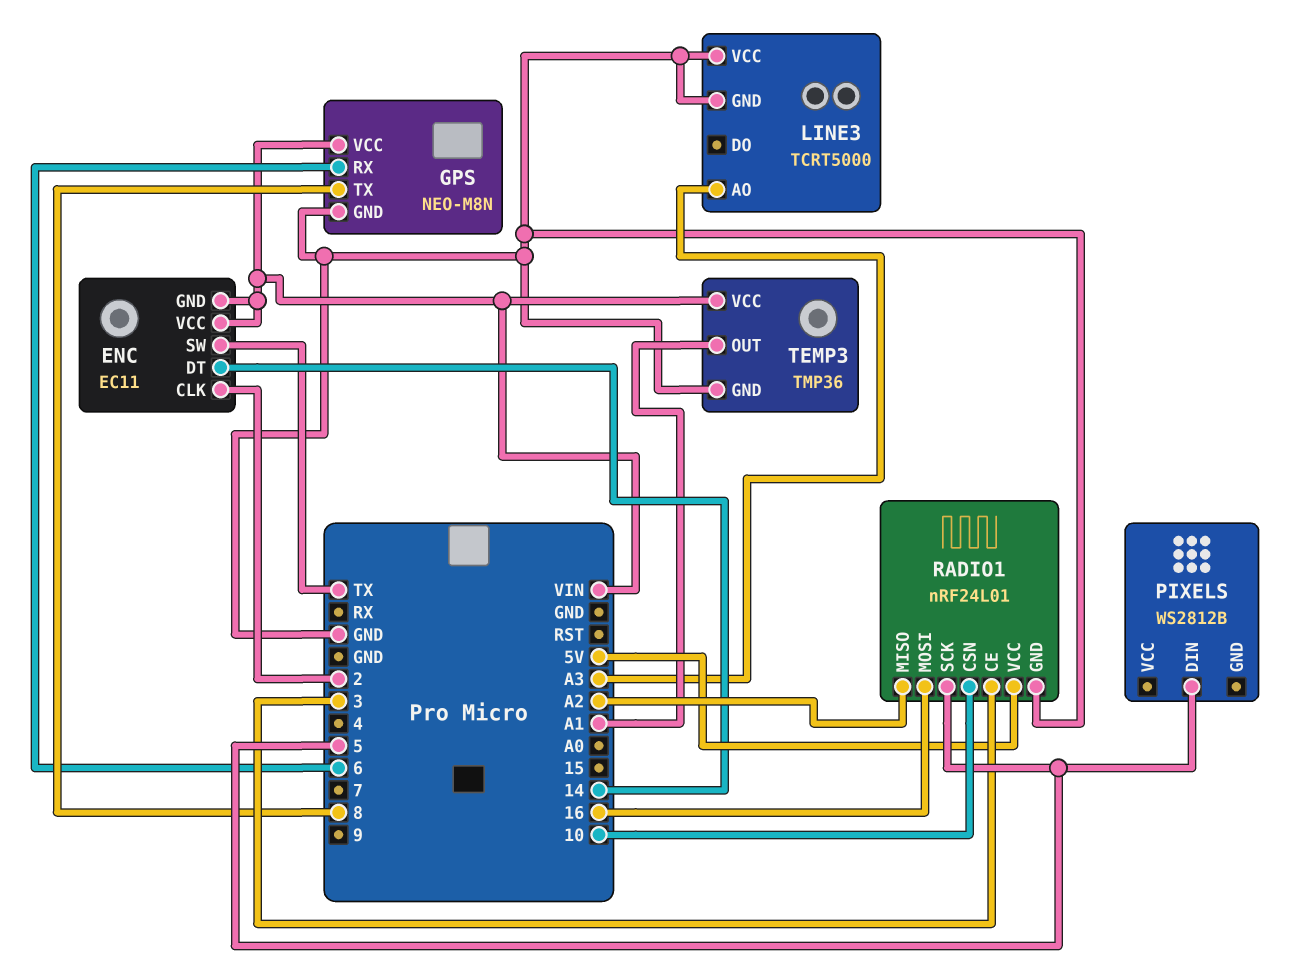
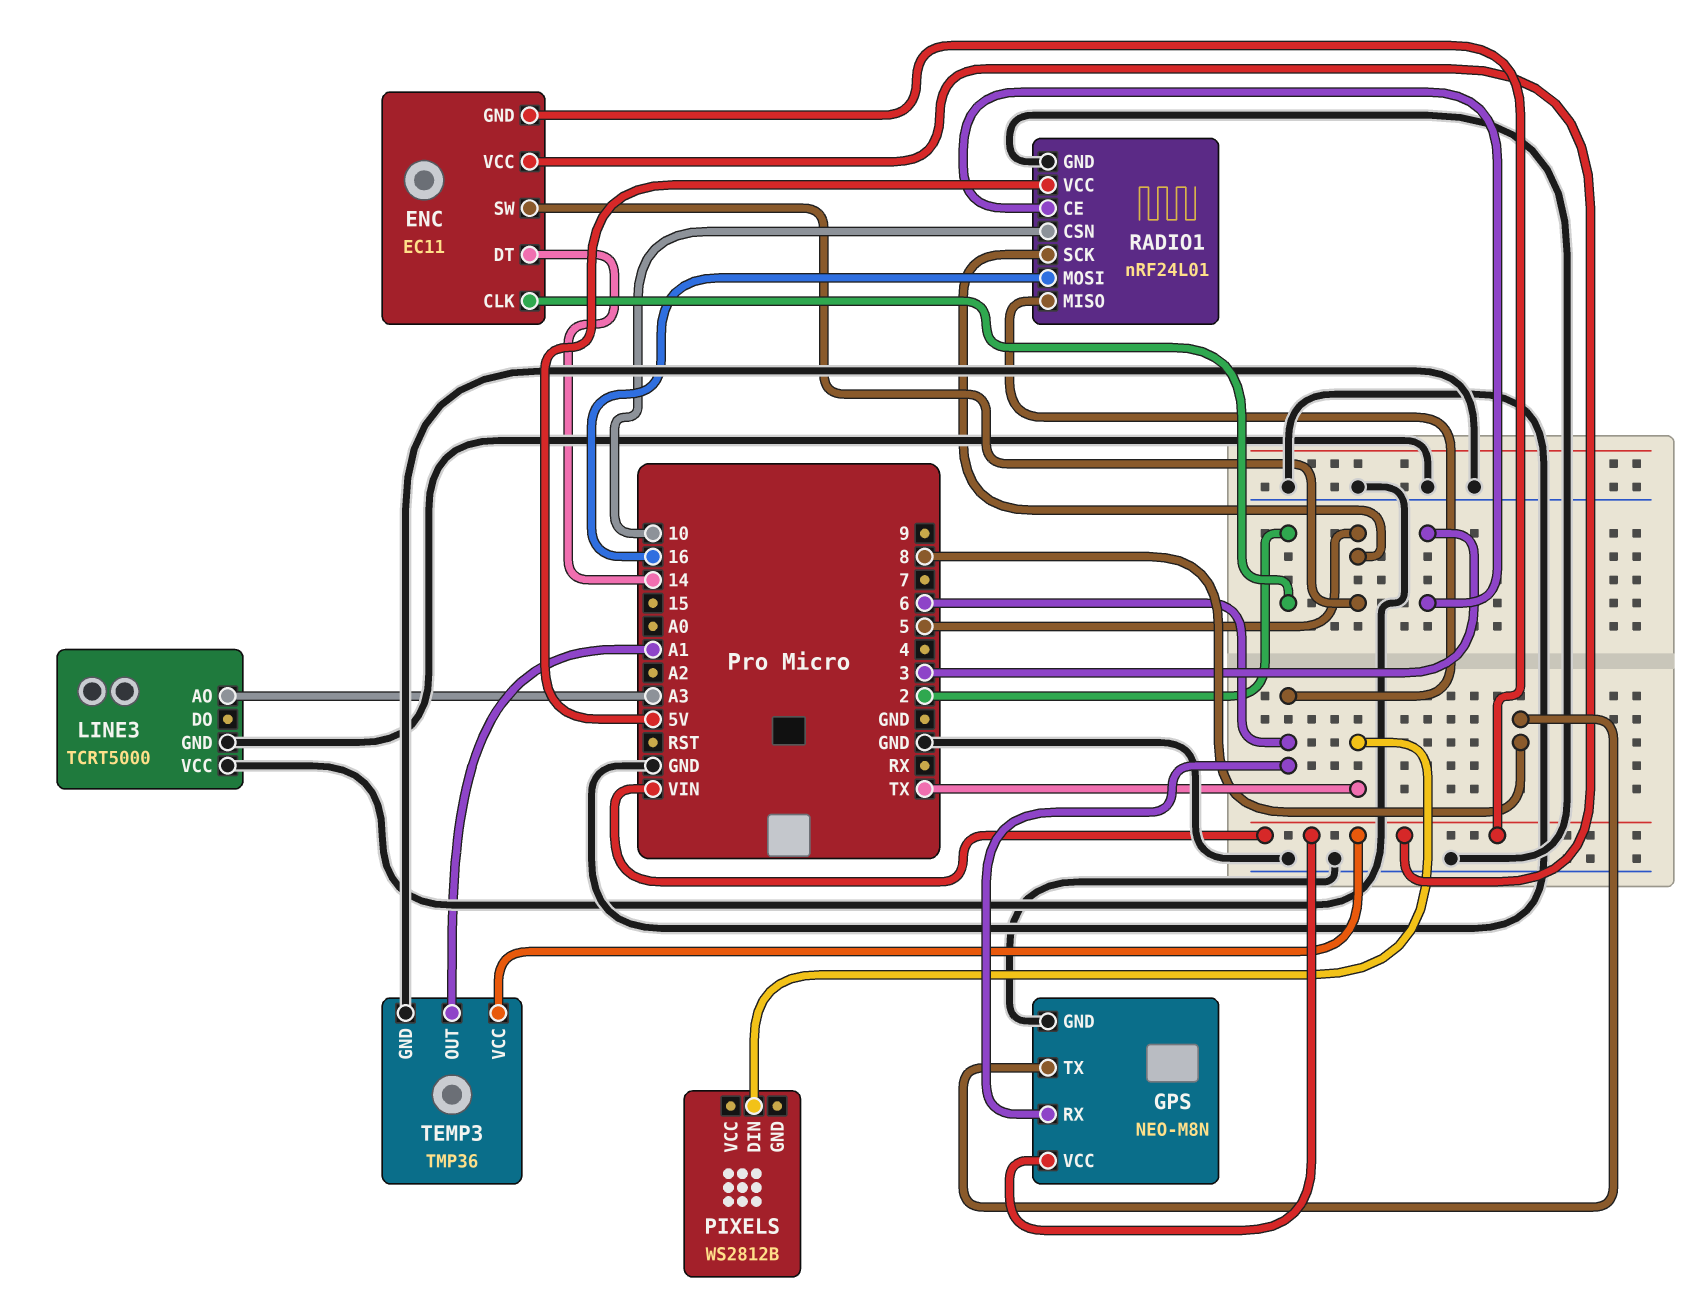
ENC pin SW: TX -> 5
PIXELS pin DIN: 5 -> TX
RADIO1 pin MISO: A2 -> 6

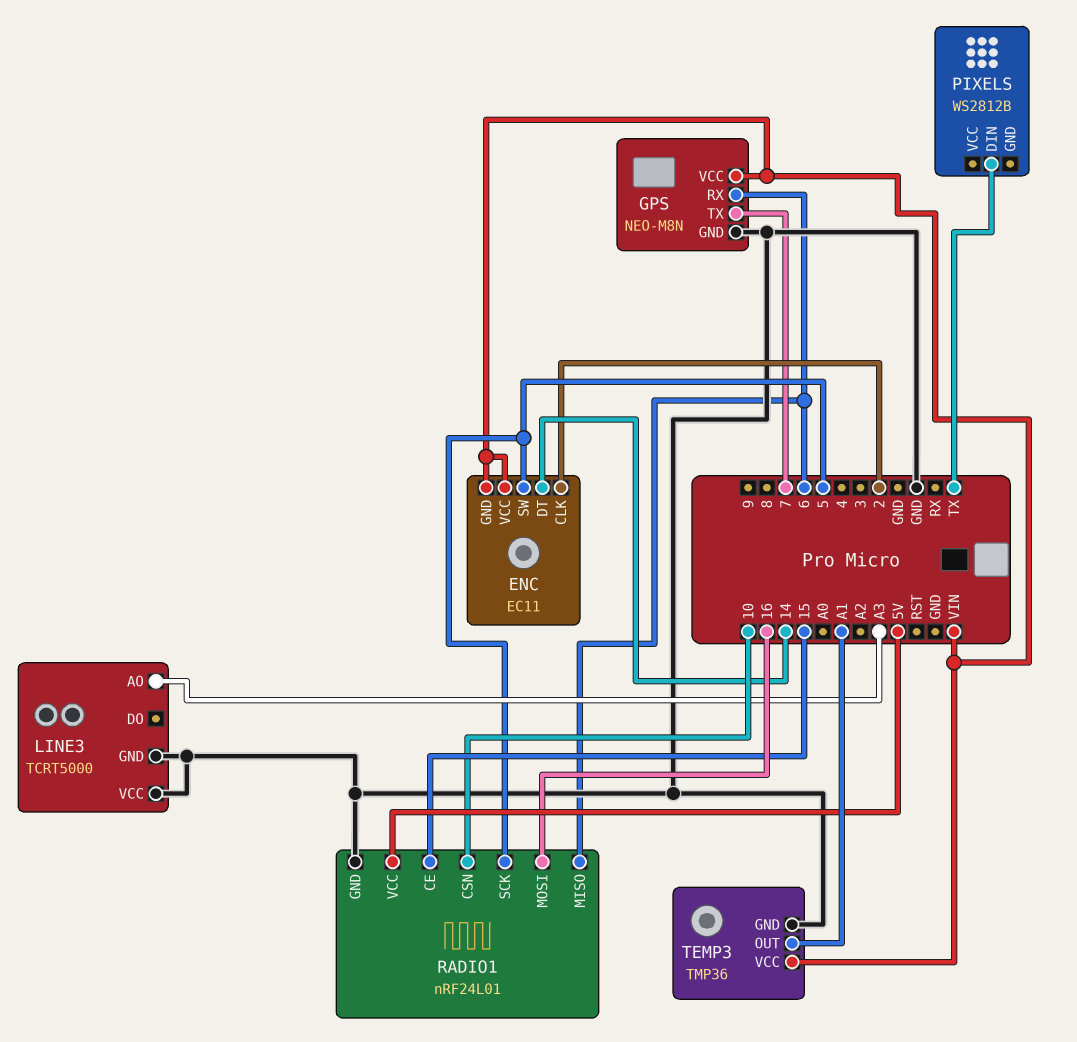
GPS pin TX: 8 -> 7
RADIO1 pin CE: 3 -> 15

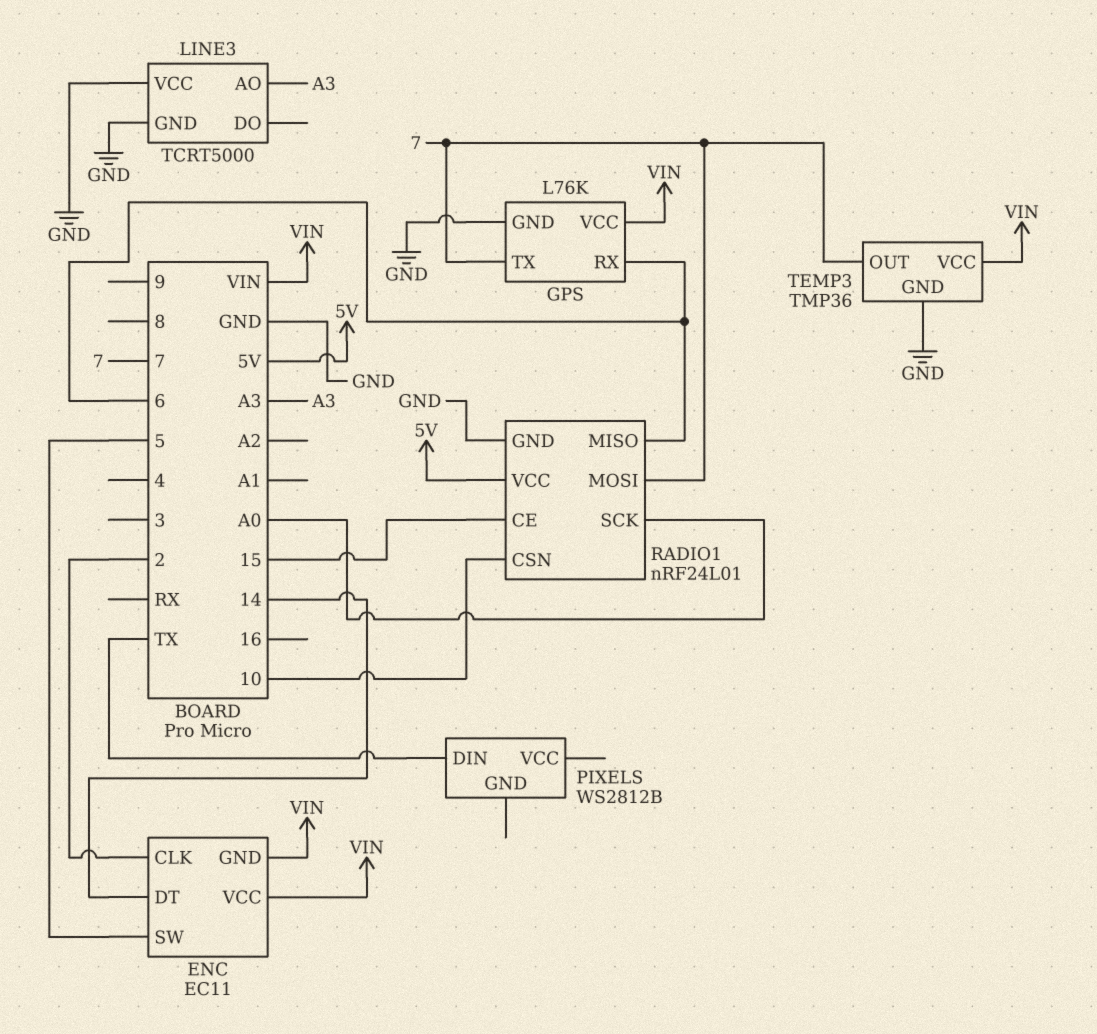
GPS: NEO-M8N -> L76K
RADIO1 pin MOSI: 16 -> 7
RADIO1 pin SCK: 5 -> A0
TEMP3 pin OUT: A1 -> 7

